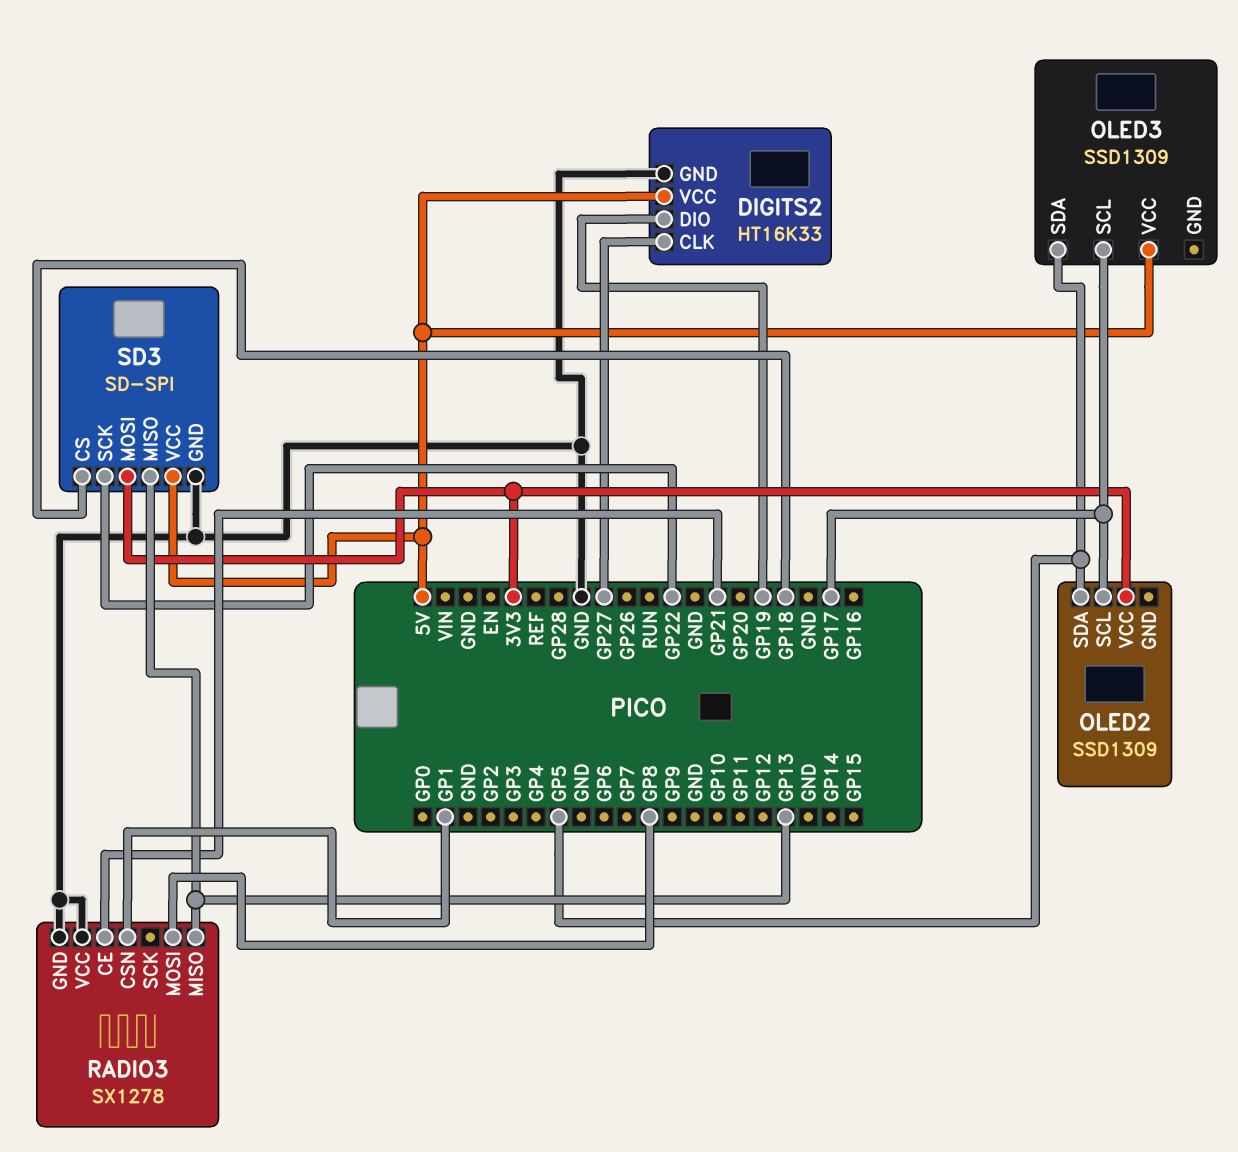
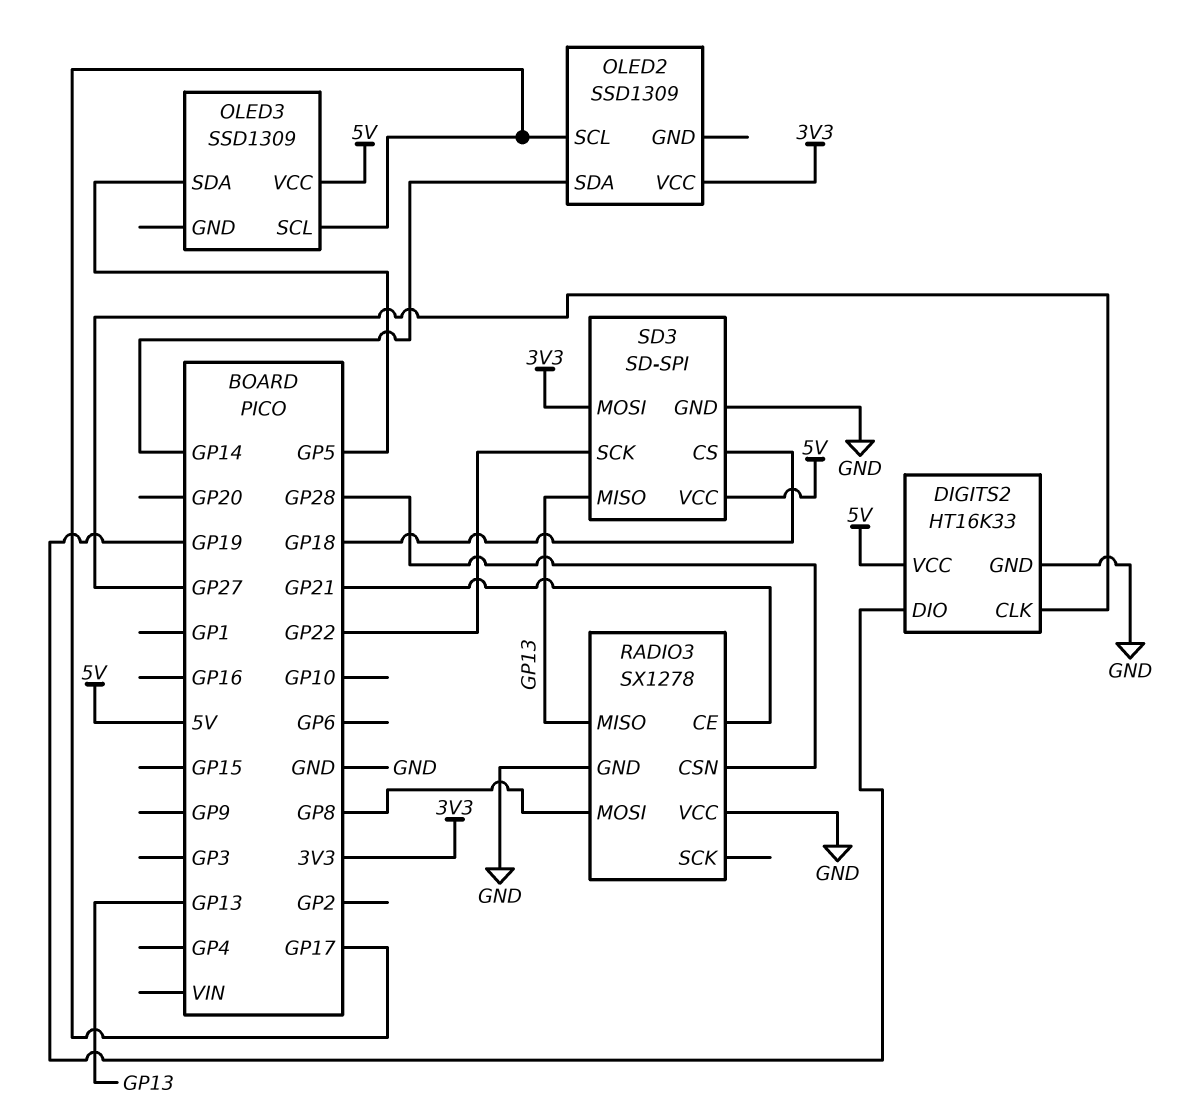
OLED2 pin SDA: GP5 -> GP14
RADIO3 pin CSN: GP1 -> GP28

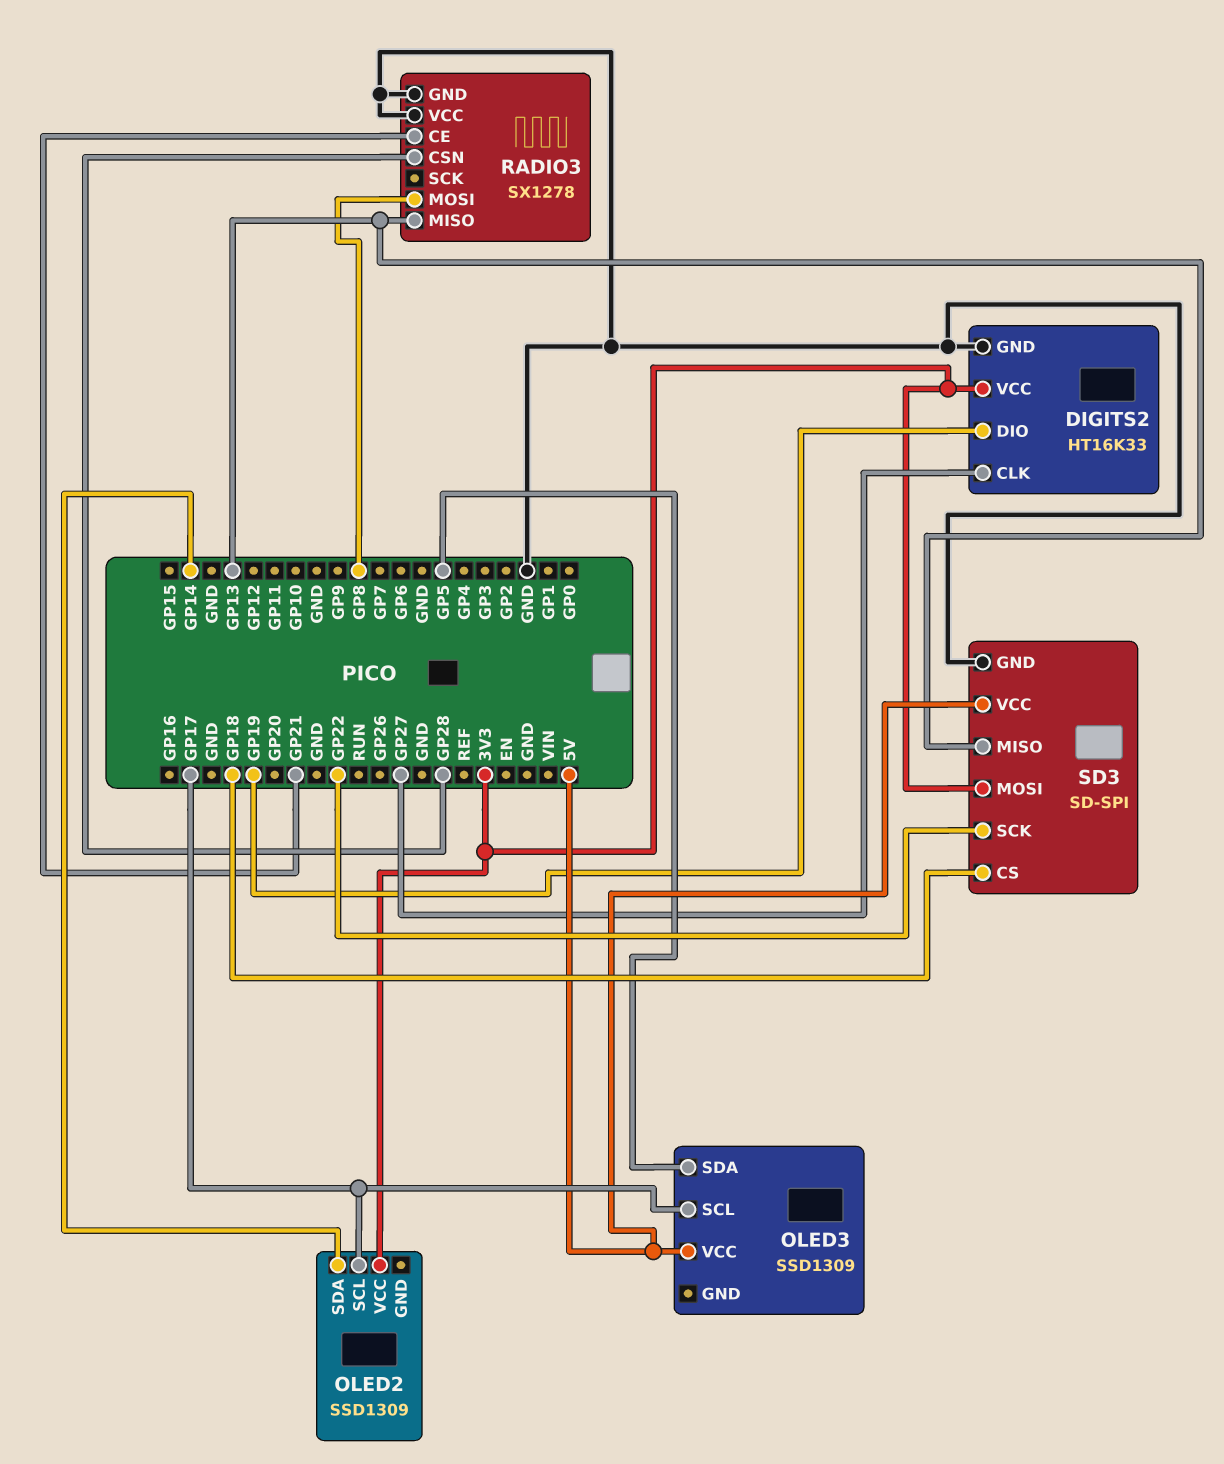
DIGITS2 pin VCC: 5V -> 3V3

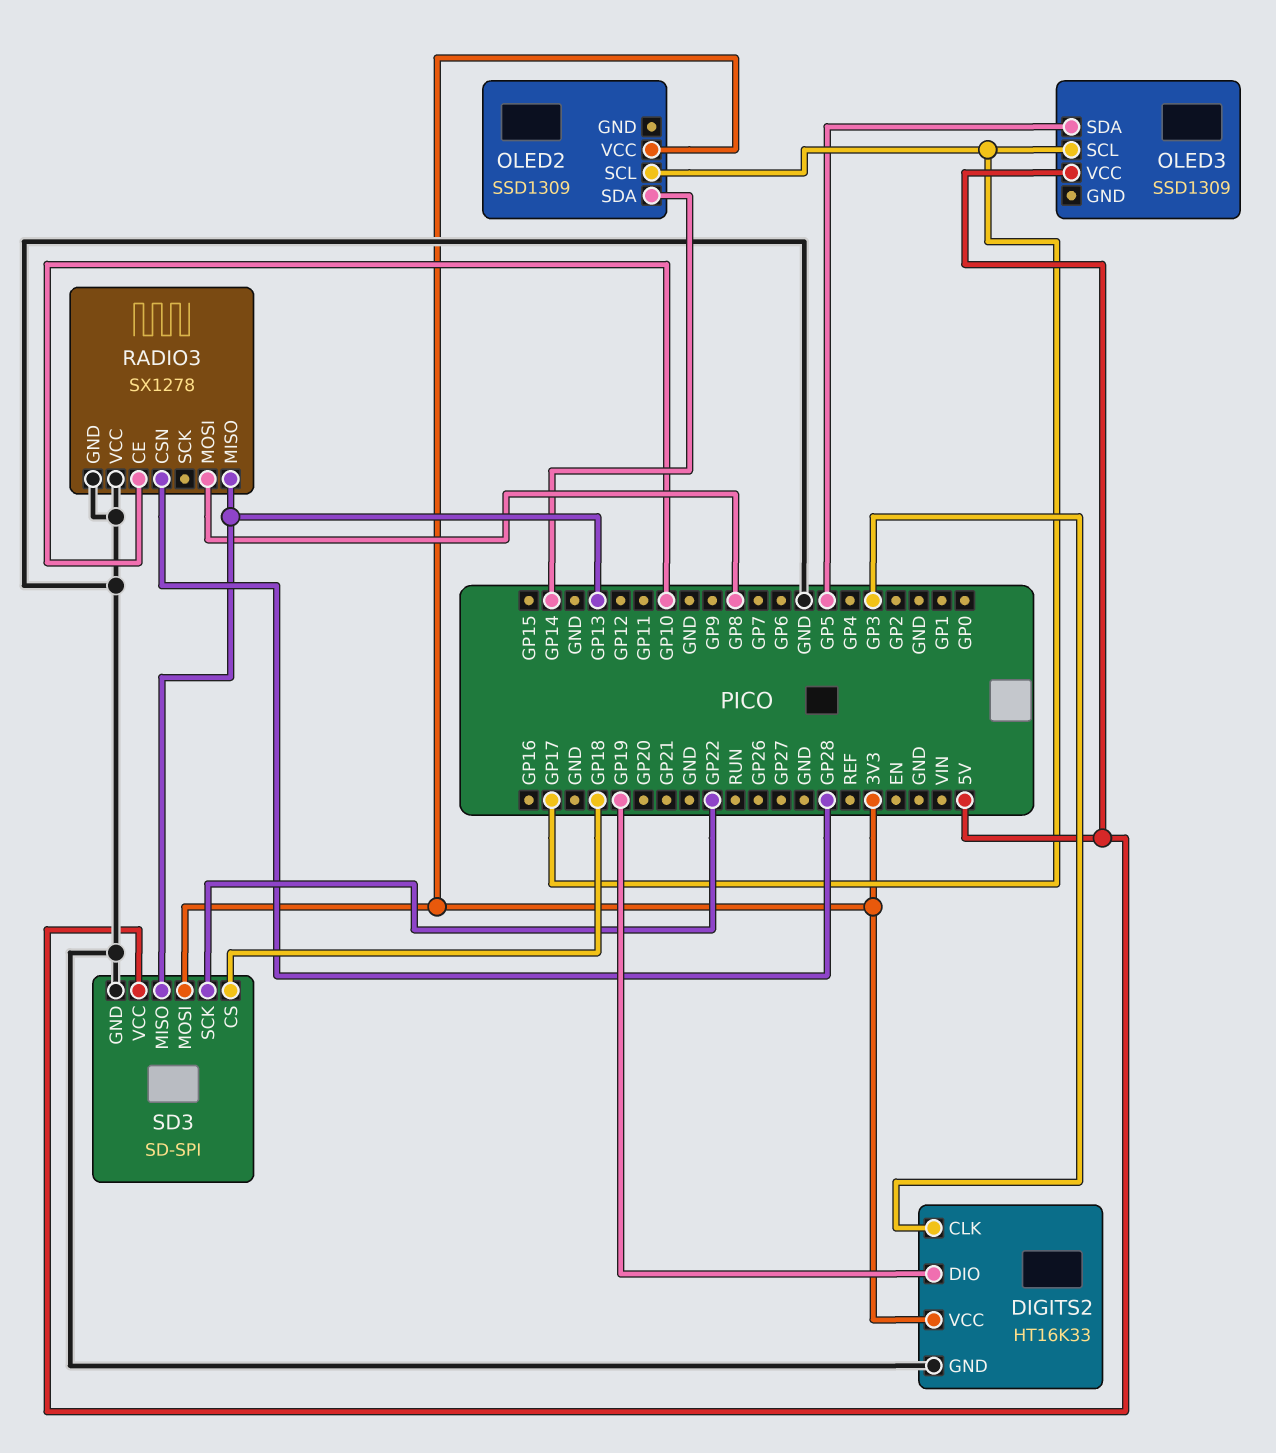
DIGITS2 pin CLK: GP27 -> GP3
RADIO3 pin CE: GP21 -> GP10

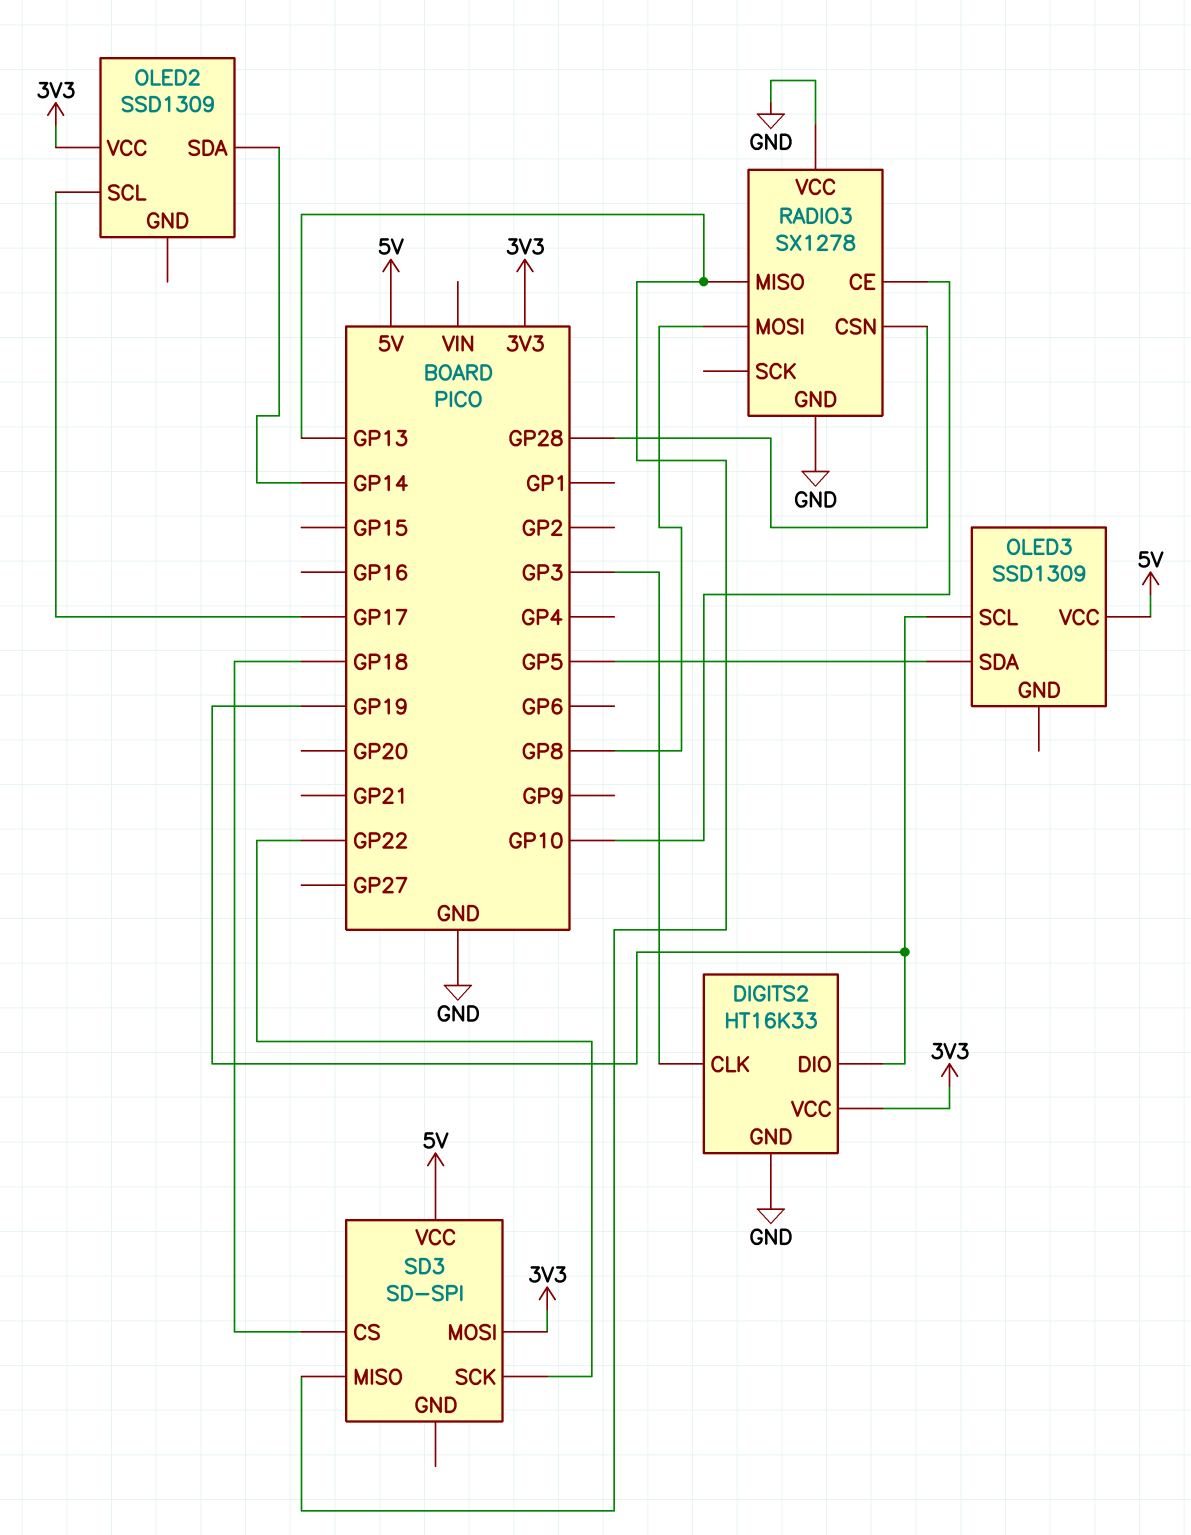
OLED3 pin SCL: GP17 -> GP19
SD3 pin GND: GND -> none

